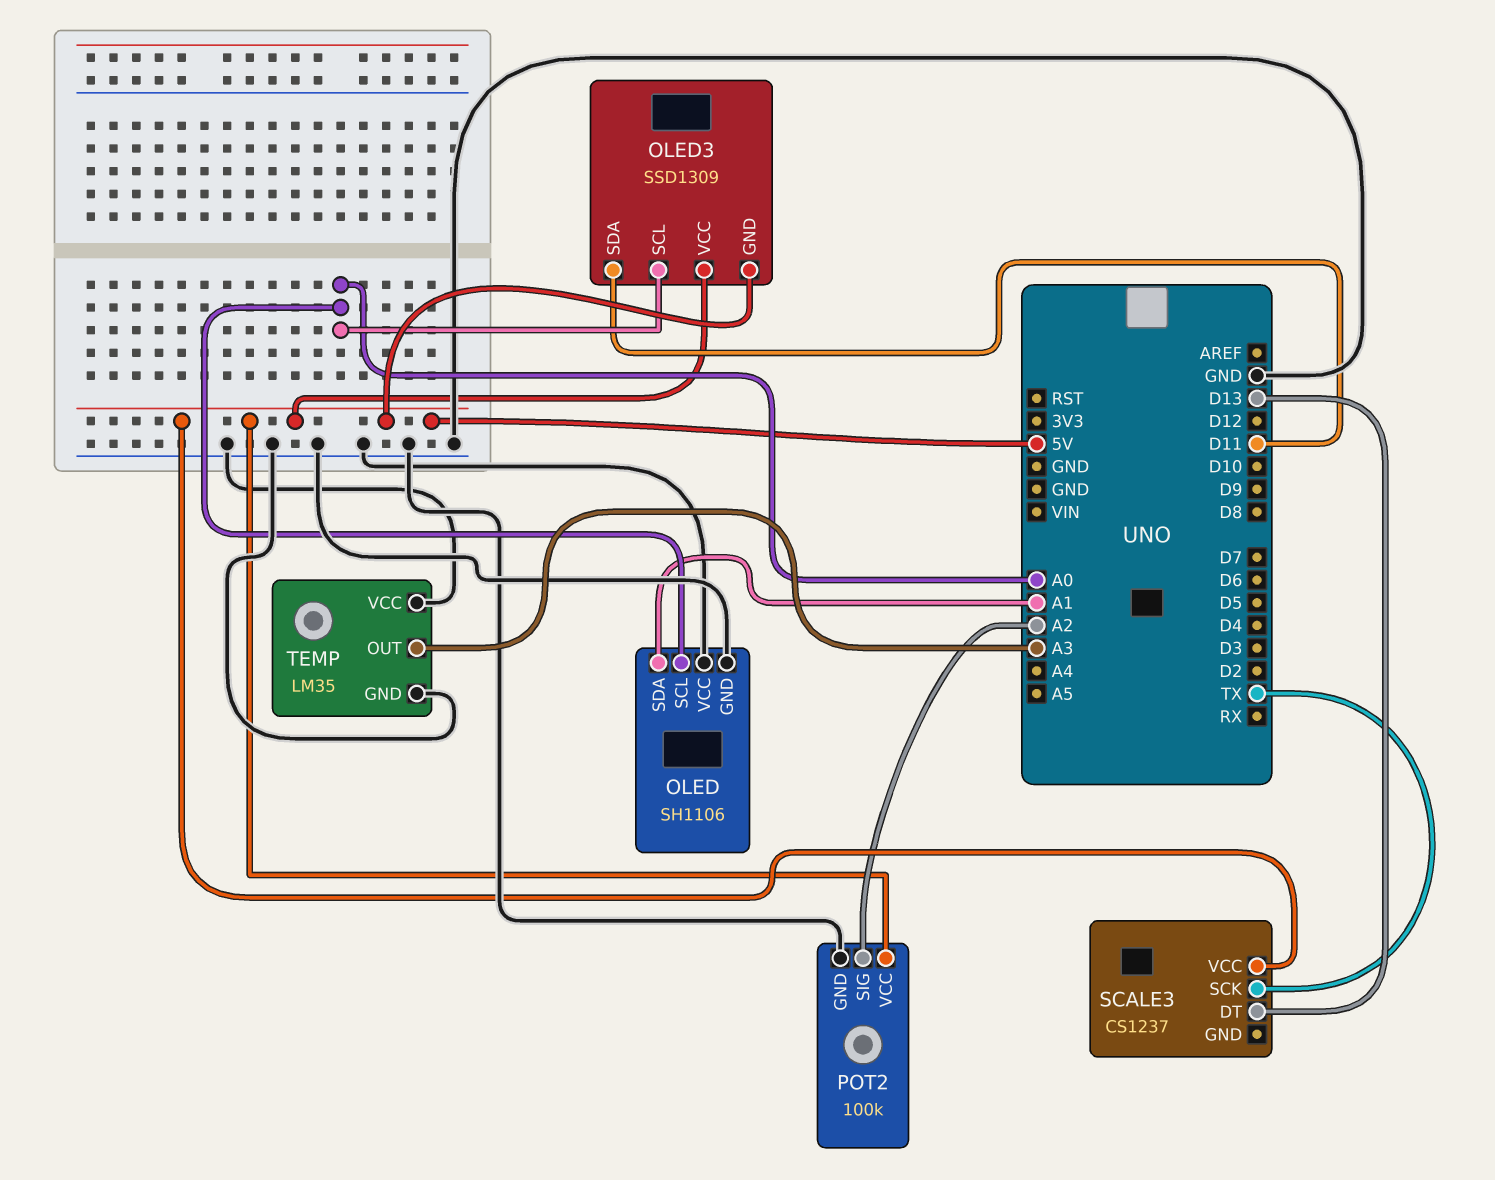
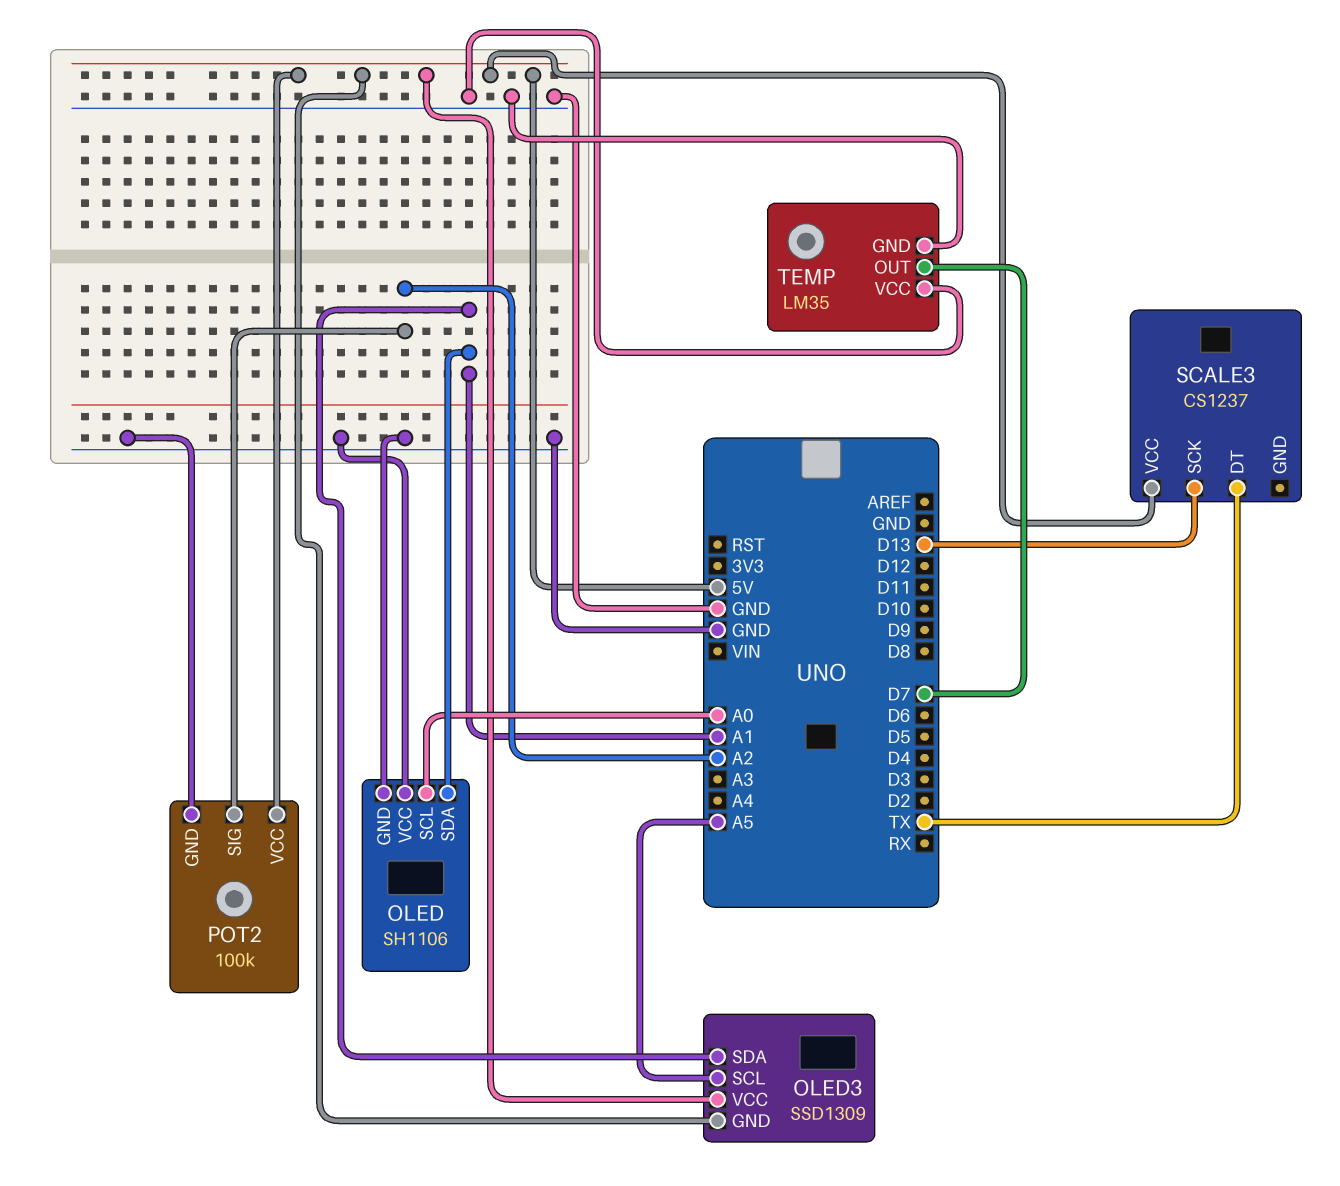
OLED3 pin SCL: A0 -> A5
OLED3 pin SDA: D11 -> A1
SCALE3 pin DT: D13 -> TX
SCALE3 pin SCK: TX -> D13
TEMP pin OUT: A3 -> D7

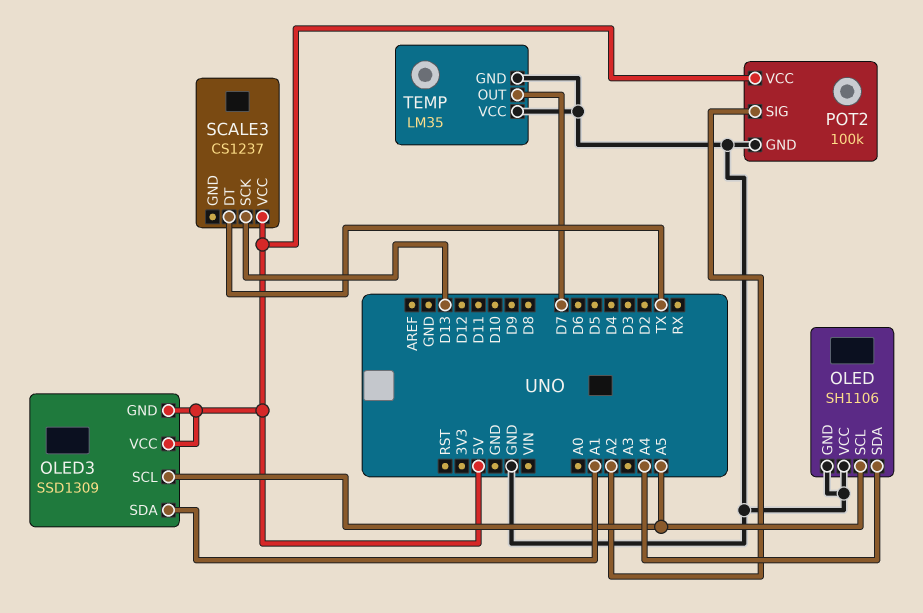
OLED pin SCL: A0 -> A5
OLED pin SDA: A1 -> A4

